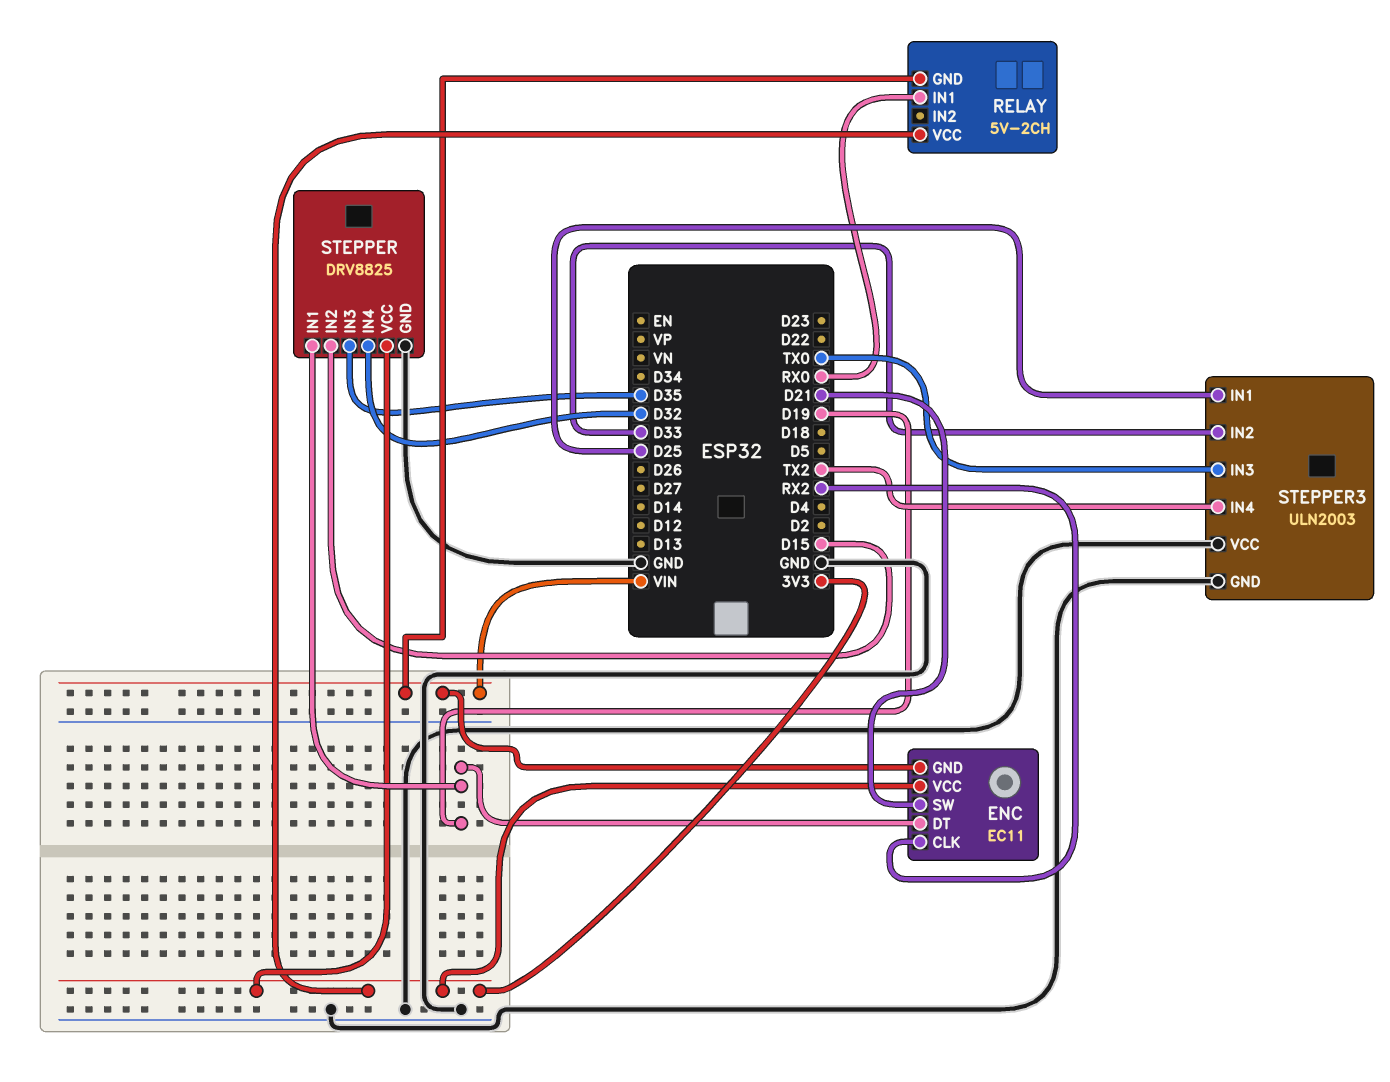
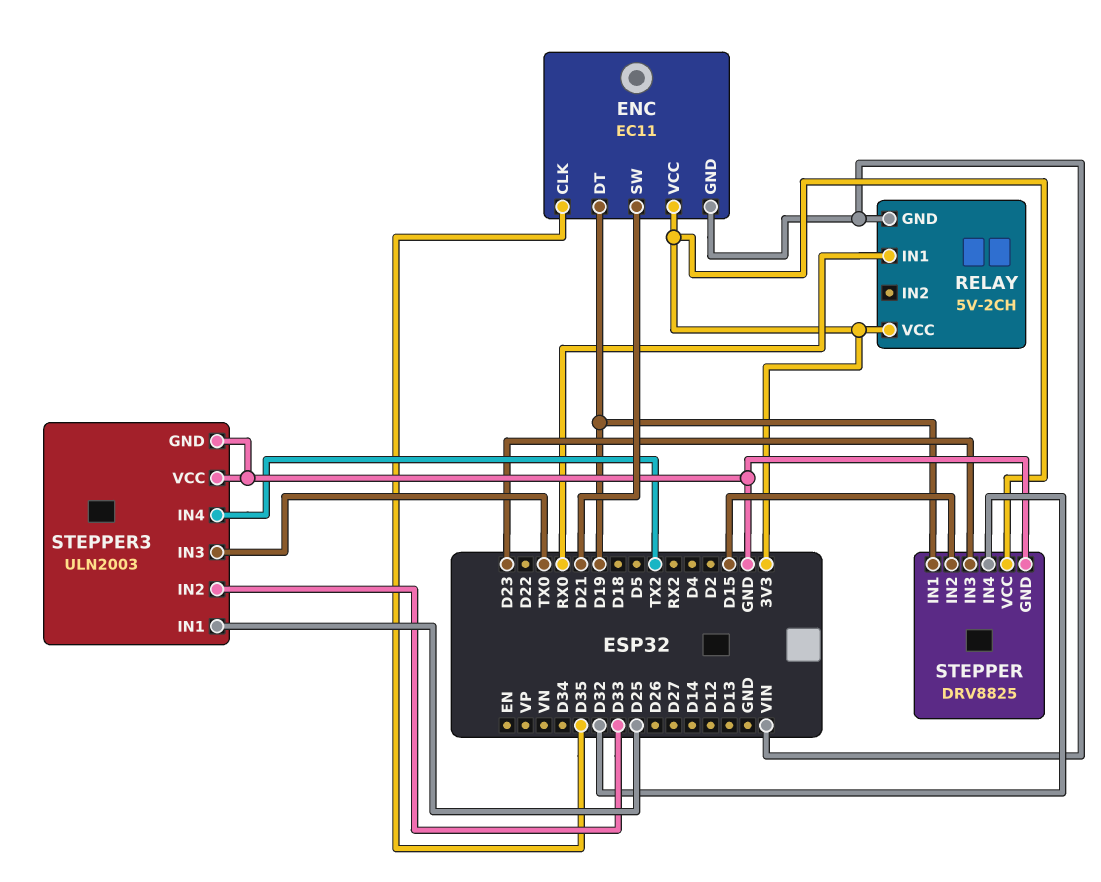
ENC pin CLK: RX2 -> D35
STEPPER pin IN3: D35 -> D23

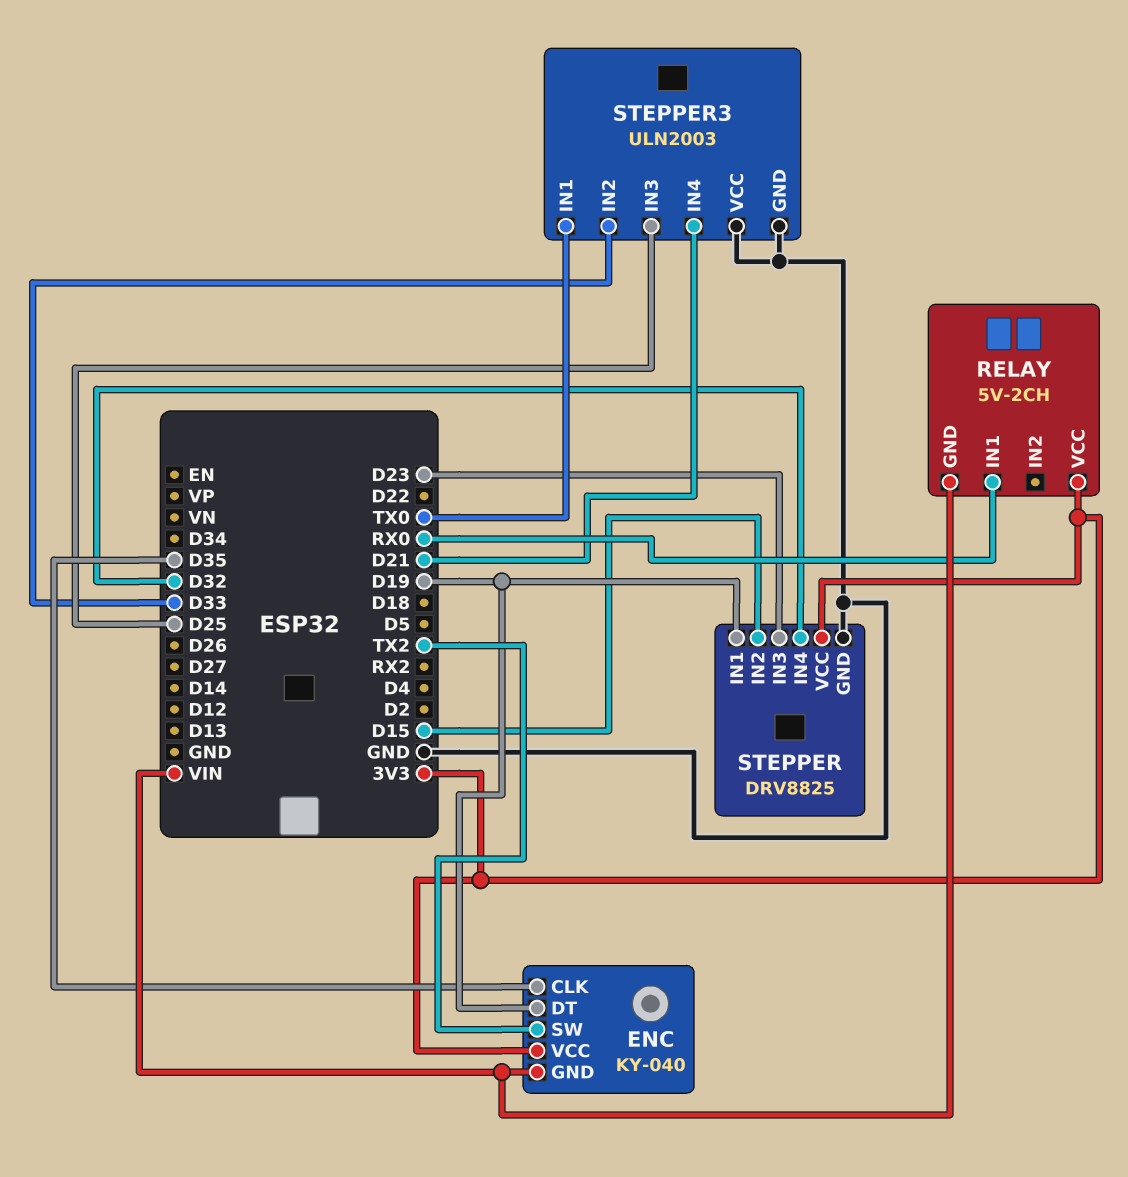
ENC: EC11 -> KY-040
ENC pin SW: D21 -> TX2
STEPPER3 pin IN1: D25 -> TX0
STEPPER3 pin IN3: TX0 -> D25
STEPPER3 pin IN4: TX2 -> D21

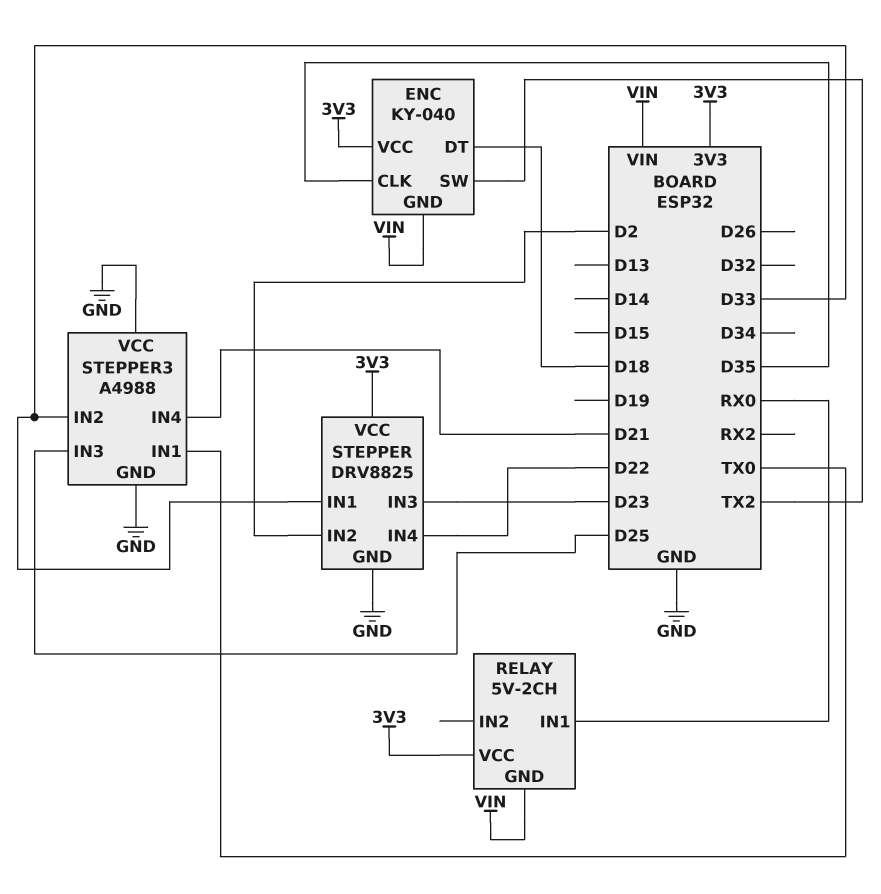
ENC pin DT: D19 -> D18
STEPPER pin IN1: D19 -> D33
STEPPER pin IN2: D15 -> D2
STEPPER pin IN4: D32 -> D22
STEPPER3: ULN2003 -> A4988

